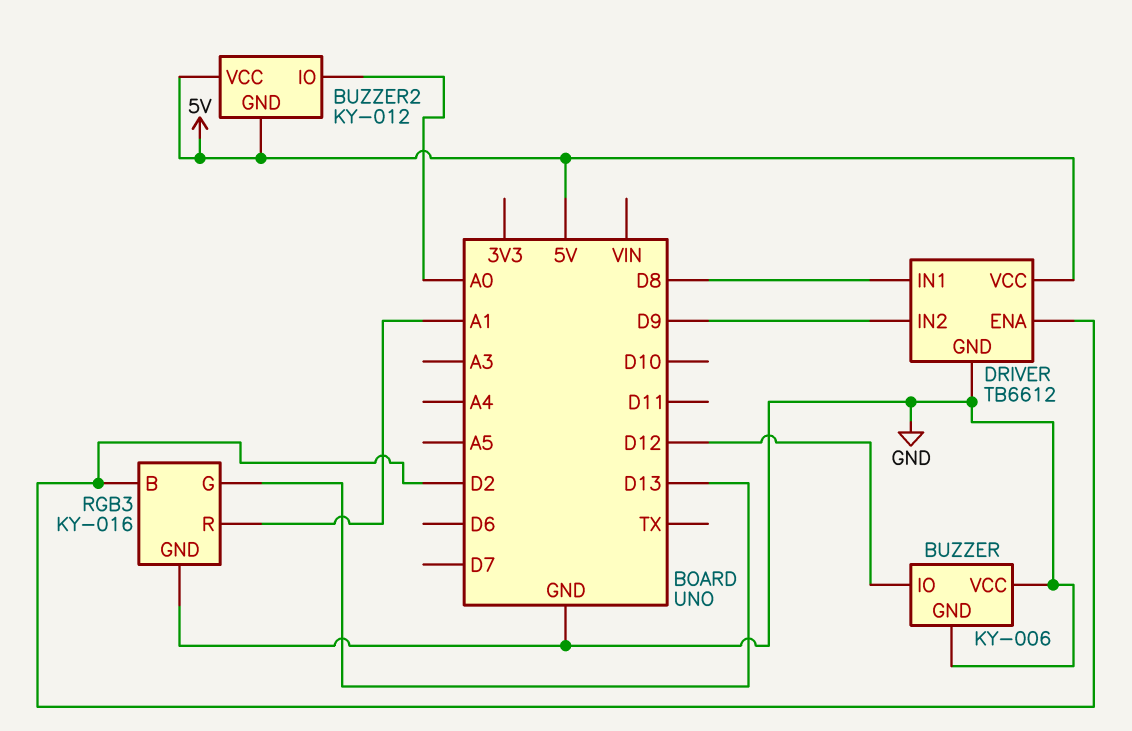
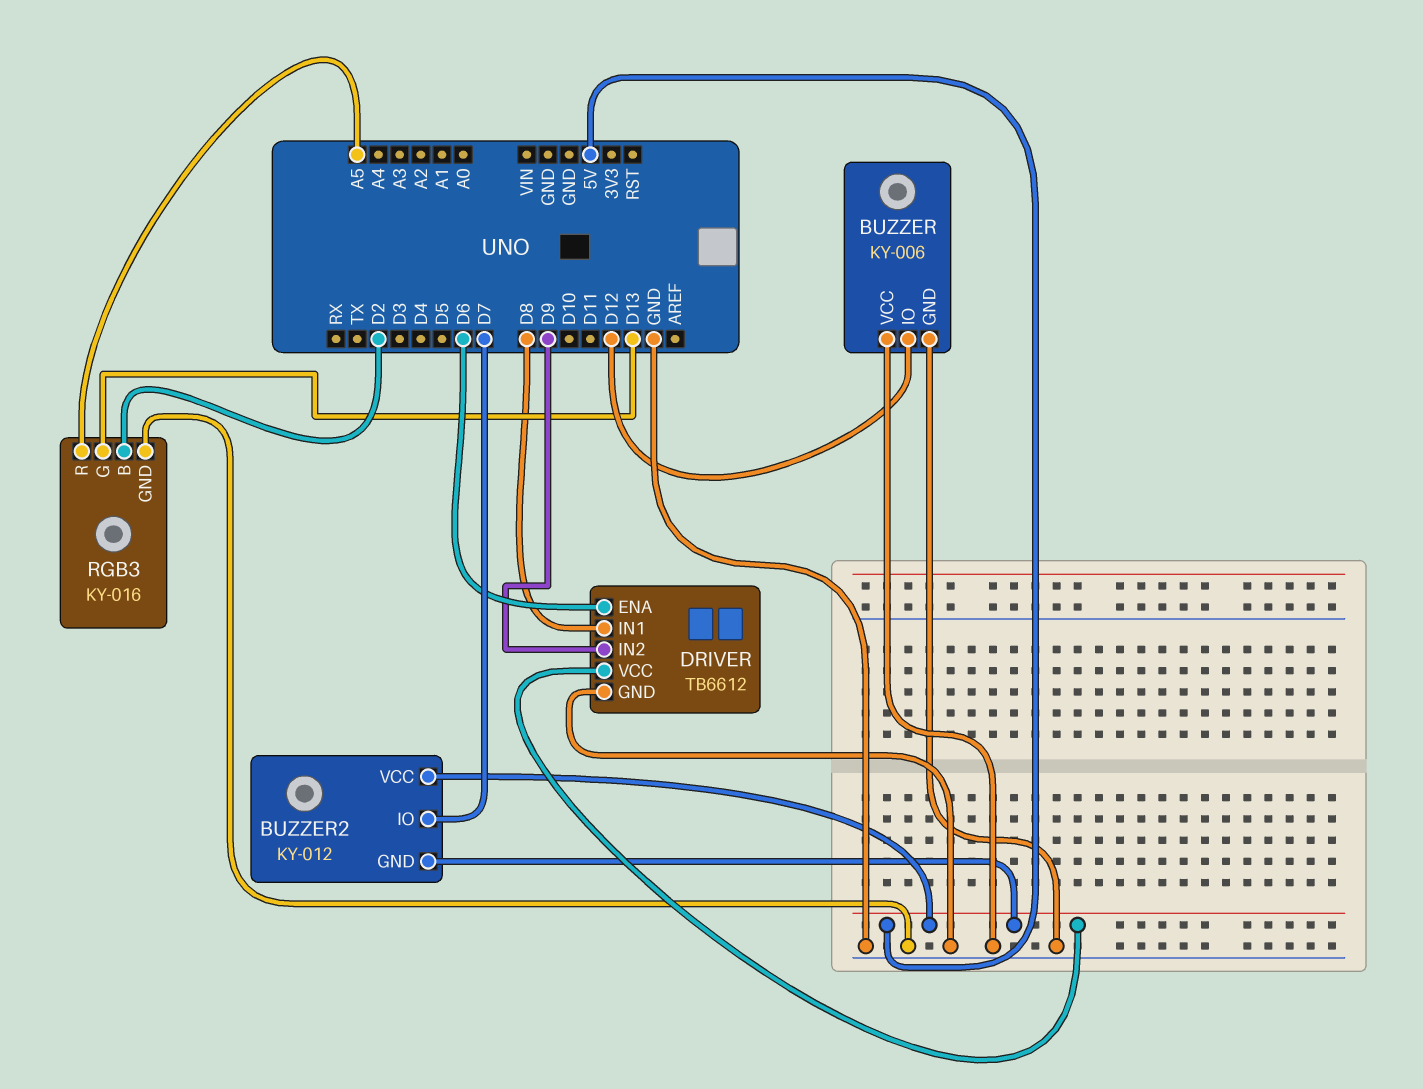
BUZZER2 pin IO: A0 -> D7
DRIVER pin ENA: D2 -> D6
RGB3 pin R: A1 -> A5

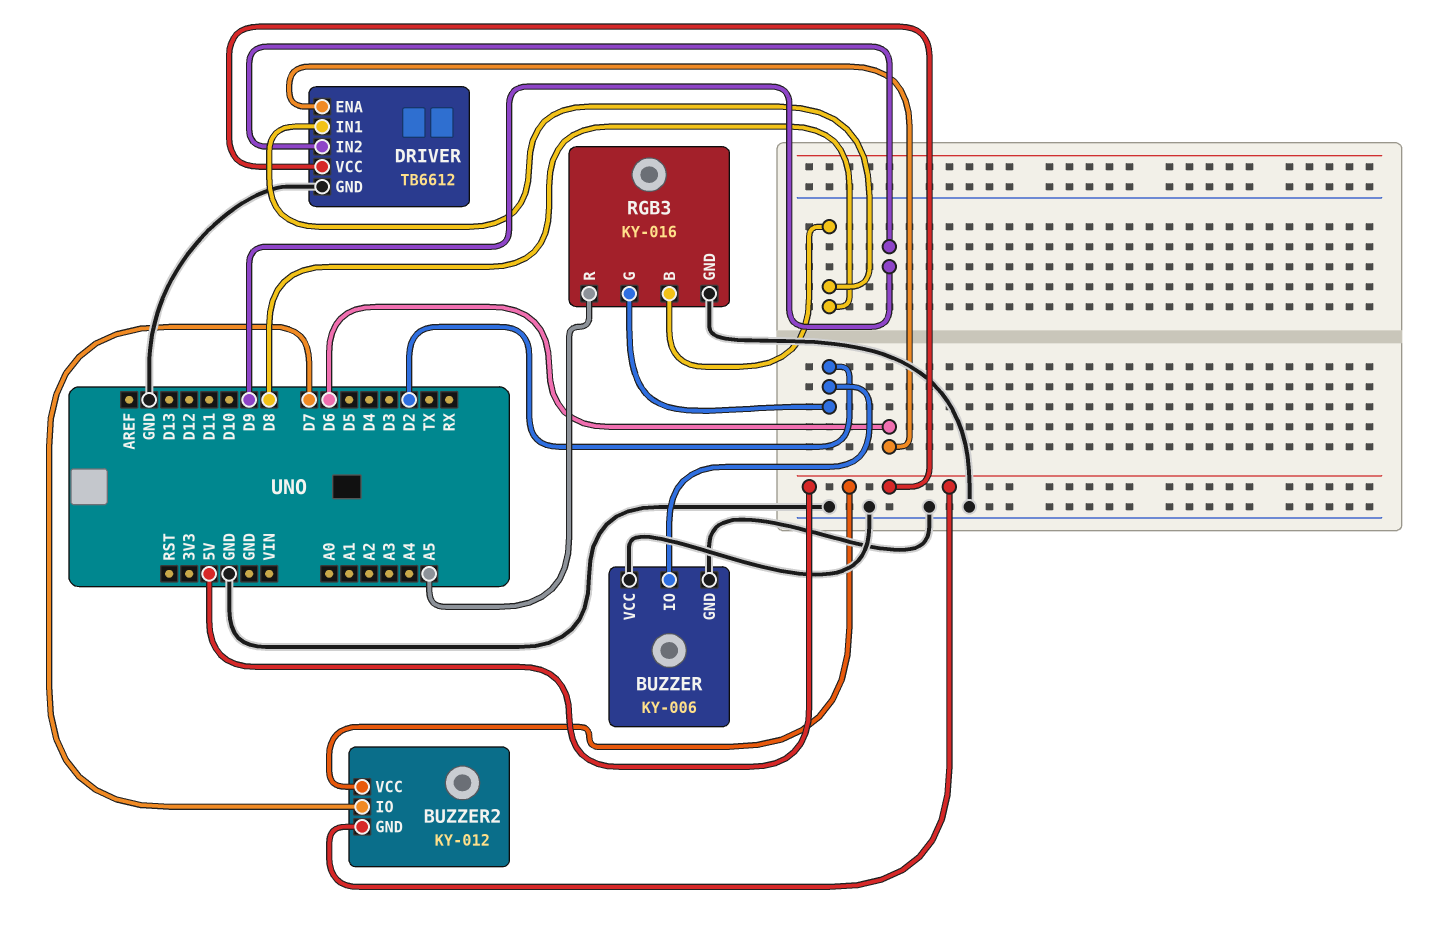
BUZZER pin IO: D12 -> D2
RGB3 pin B: D2 -> D8
RGB3 pin G: D13 -> D2

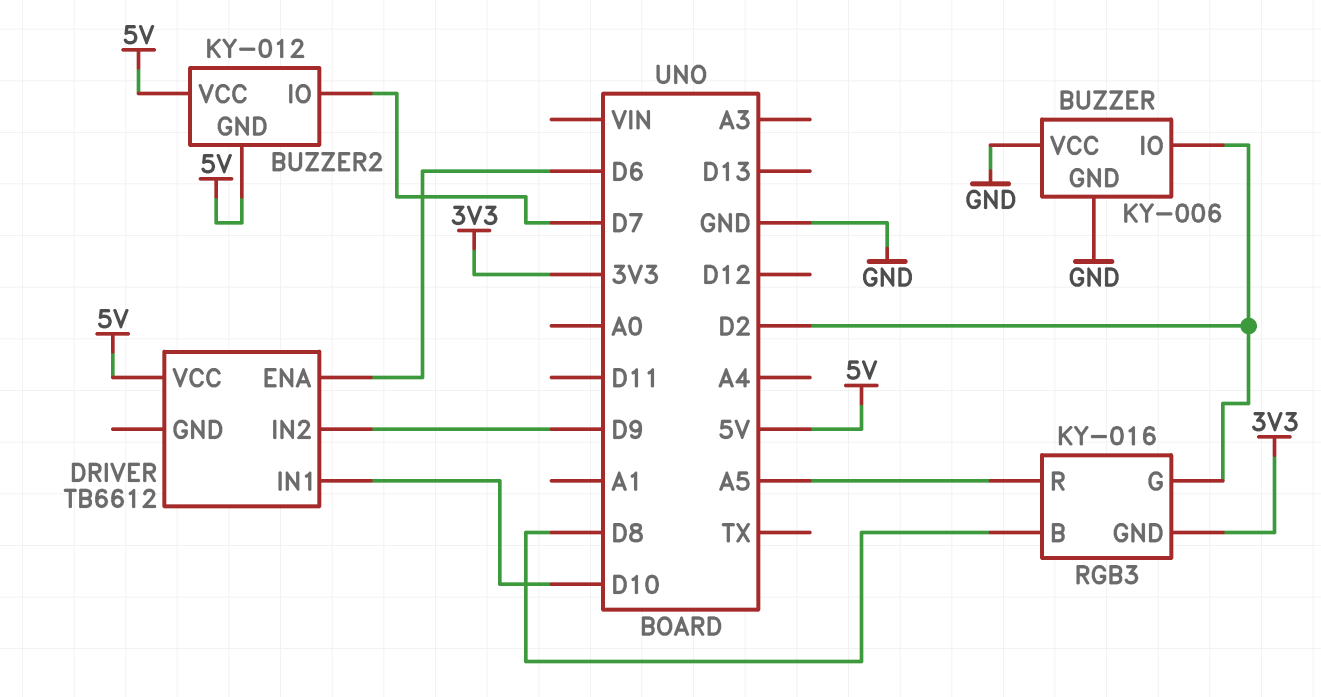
DRIVER pin GND: GND -> none
DRIVER pin IN1: D8 -> D10
RGB3 pin GND: GND -> 3V3

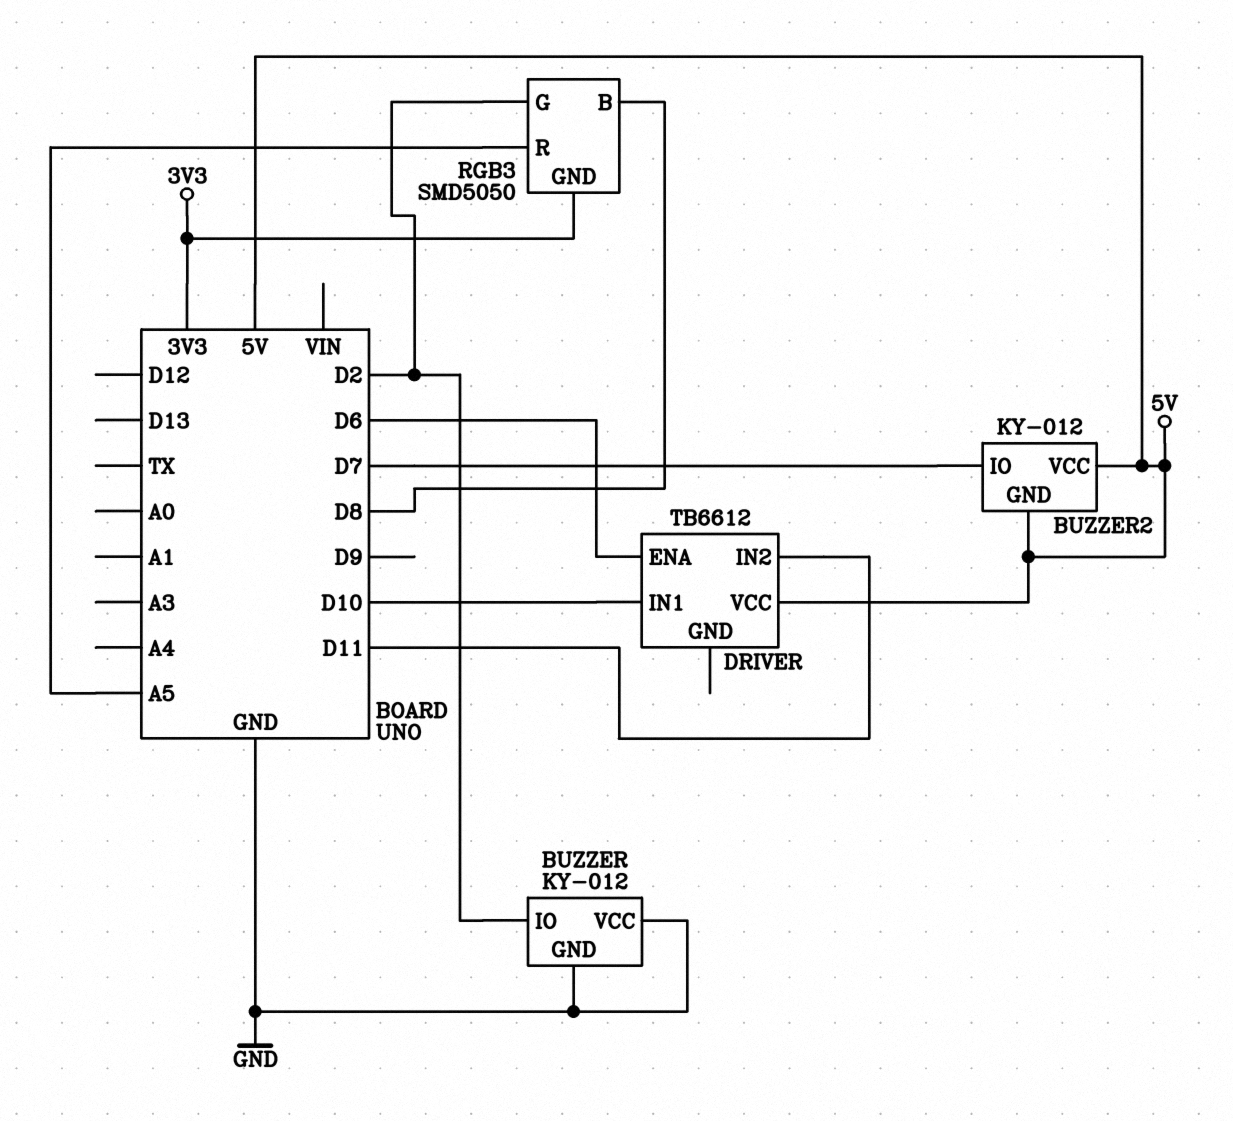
BUZZER: KY-006 -> KY-012
DRIVER pin IN2: D9 -> D11
RGB3: KY-016 -> SMD5050

